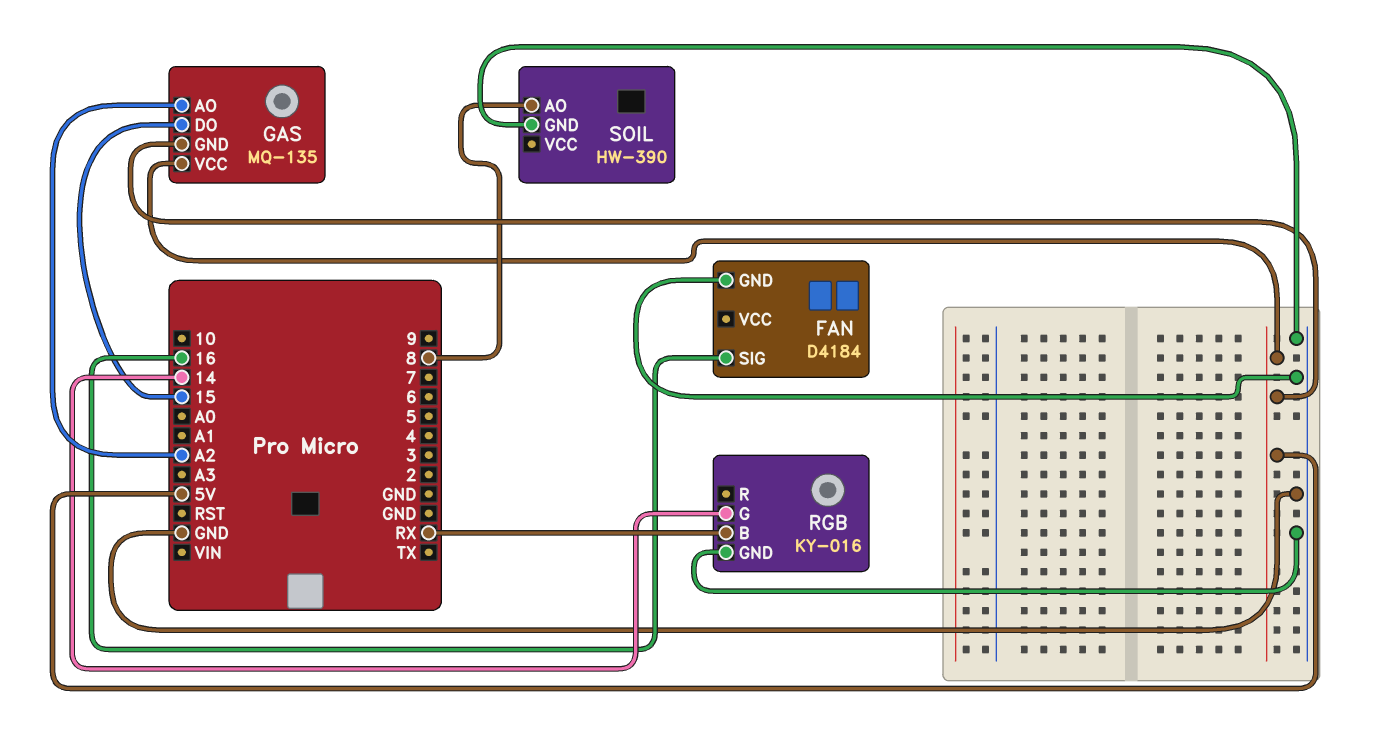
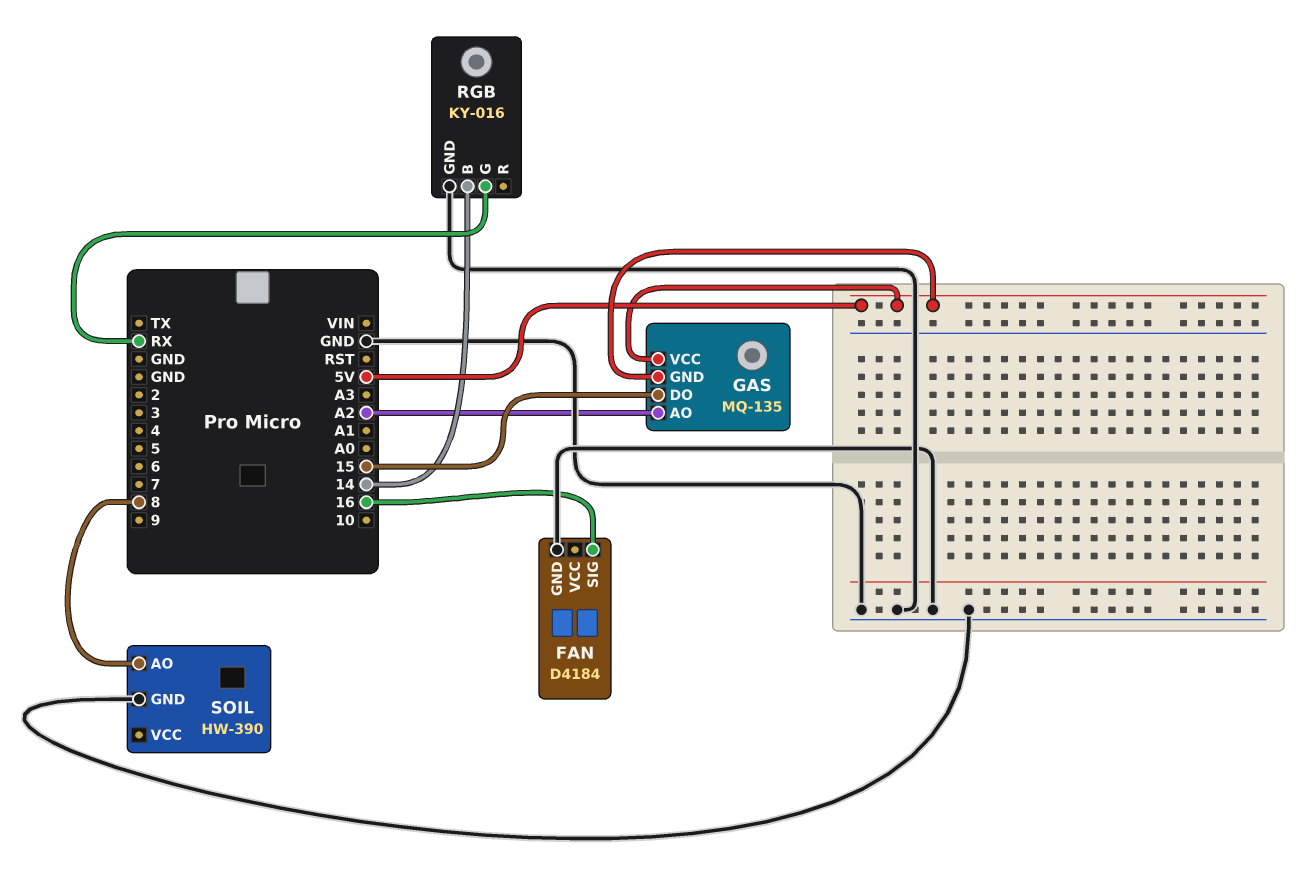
RGB pin B: RX -> 14
RGB pin G: 14 -> RX

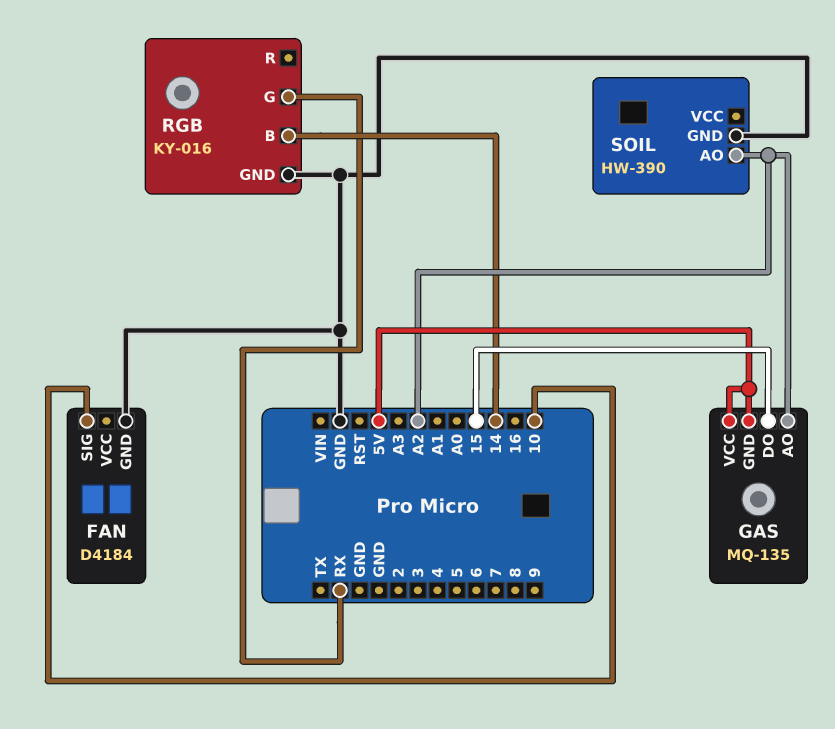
FAN pin SIG: 16 -> 10
SOIL pin AO: 8 -> A2

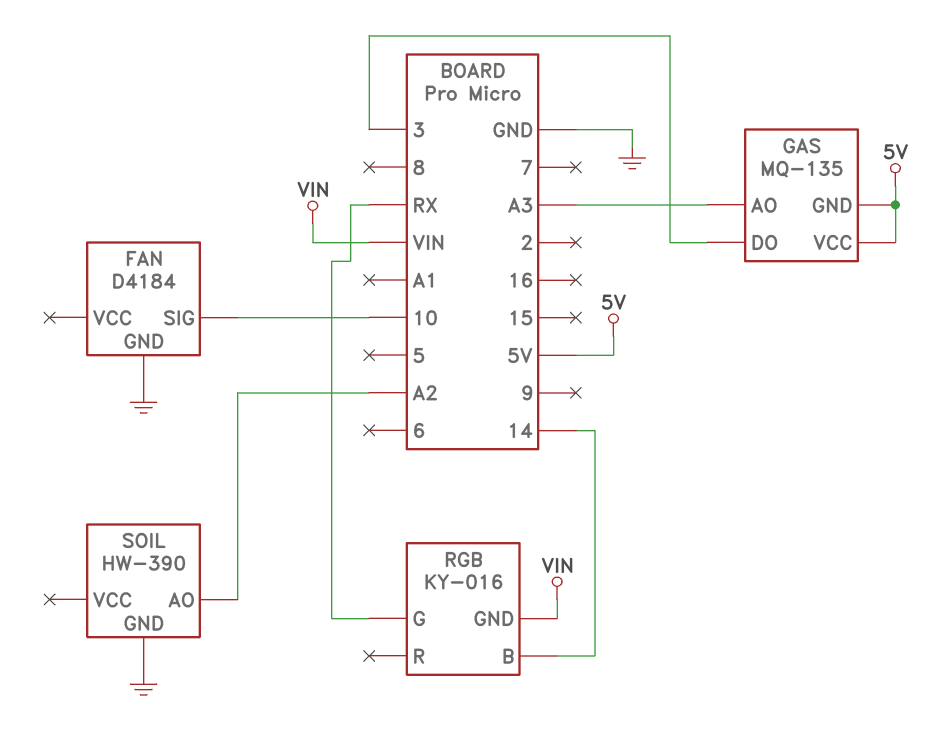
GAS pin AO: A2 -> A3
GAS pin DO: 15 -> 3
RGB pin GND: GND -> VIN

